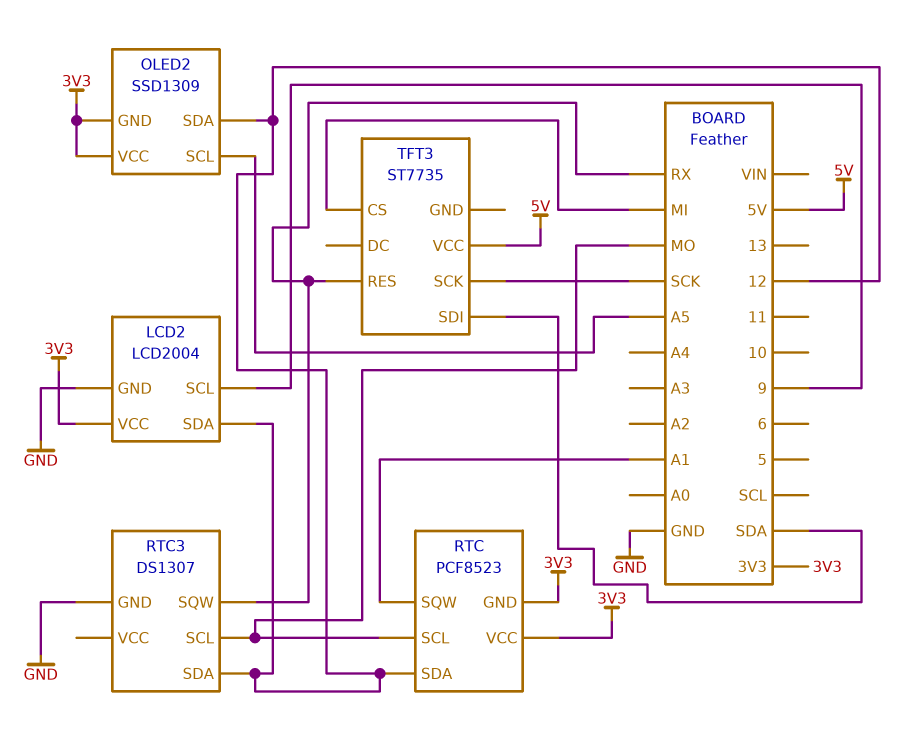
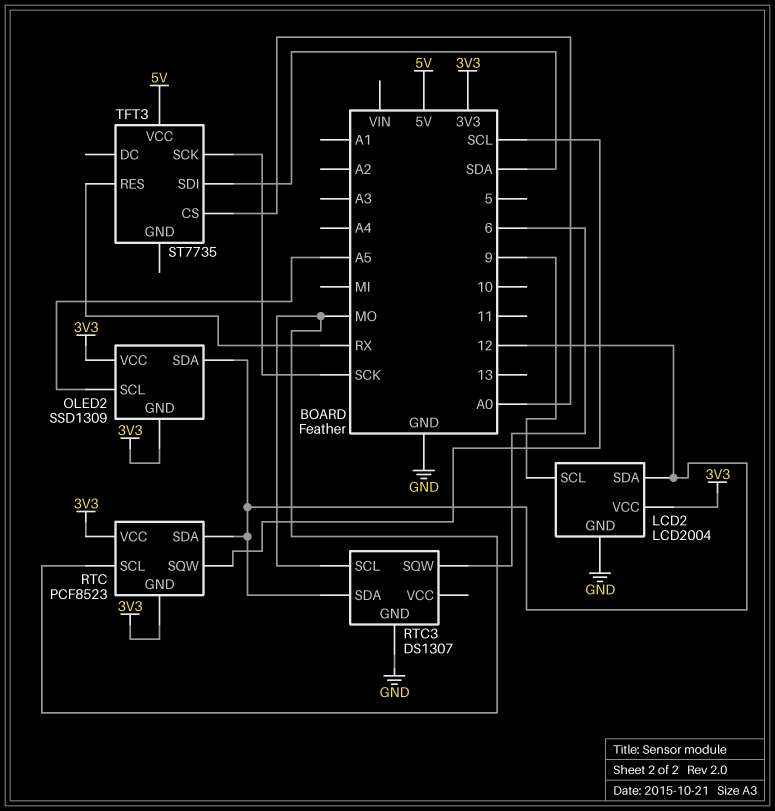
RTC pin SQW: A1 -> SCL
RTC3 pin SQW: RX -> 6
TFT3 pin CS: MI -> A0

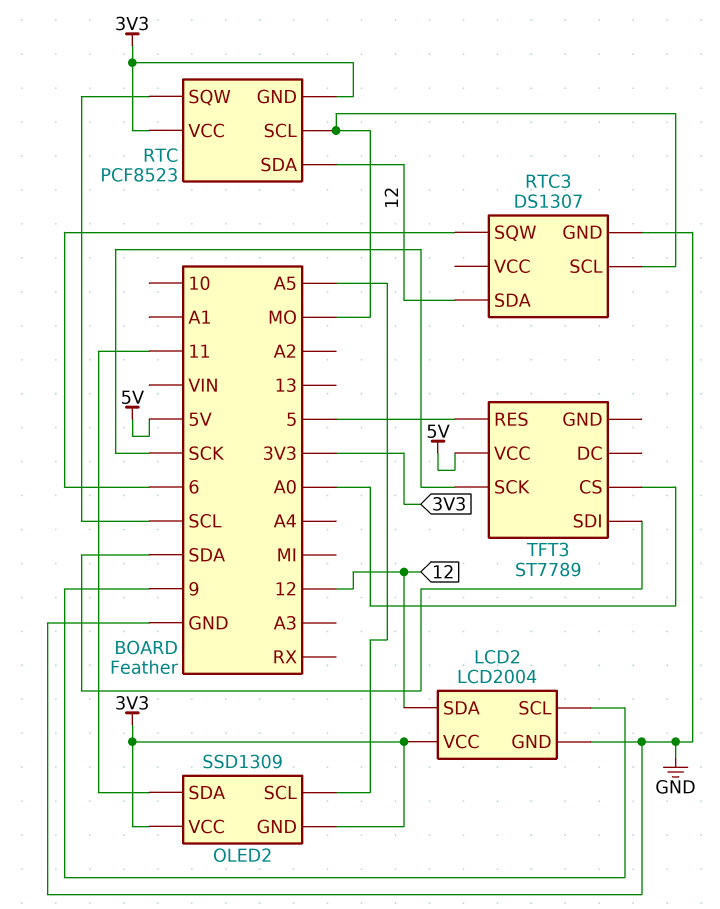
OLED2 pin SDA: 12 -> 11
TFT3: ST7735 -> ST7789
TFT3 pin RES: RX -> 5

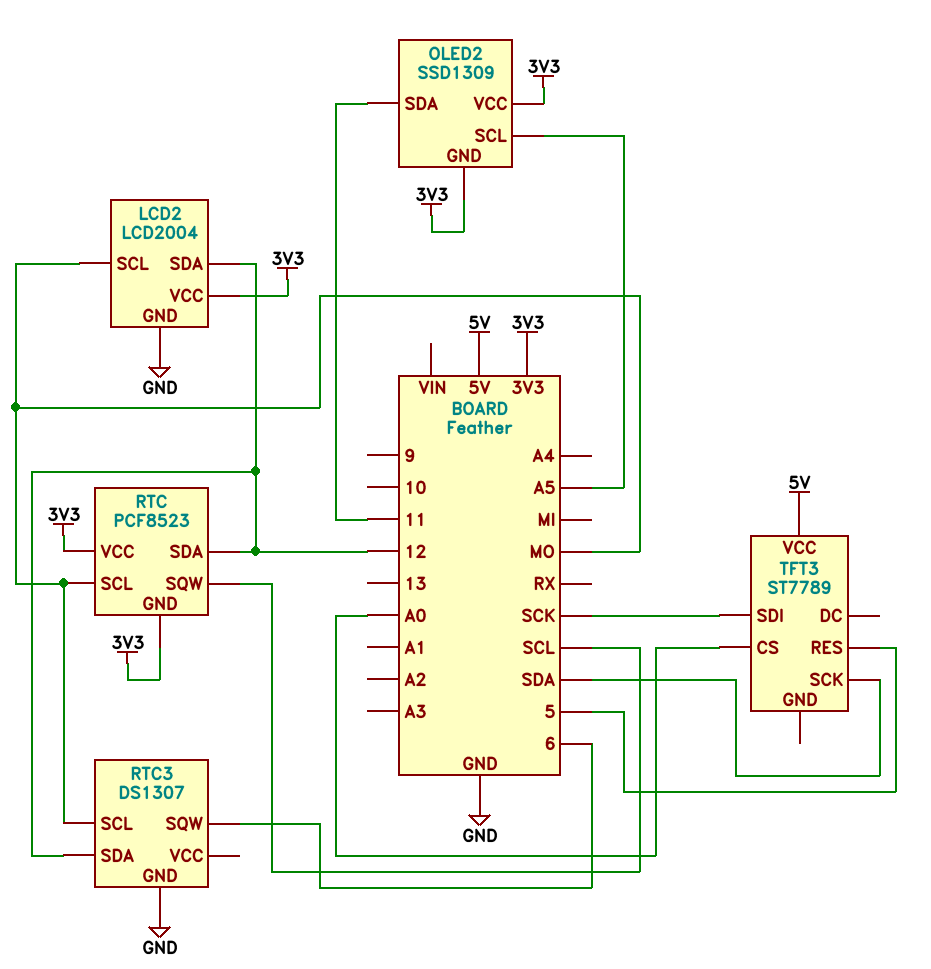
LCD2 pin SCL: 9 -> MO
TFT3 pin SCK: SCK -> SDA
TFT3 pin SDI: SDA -> SCK

